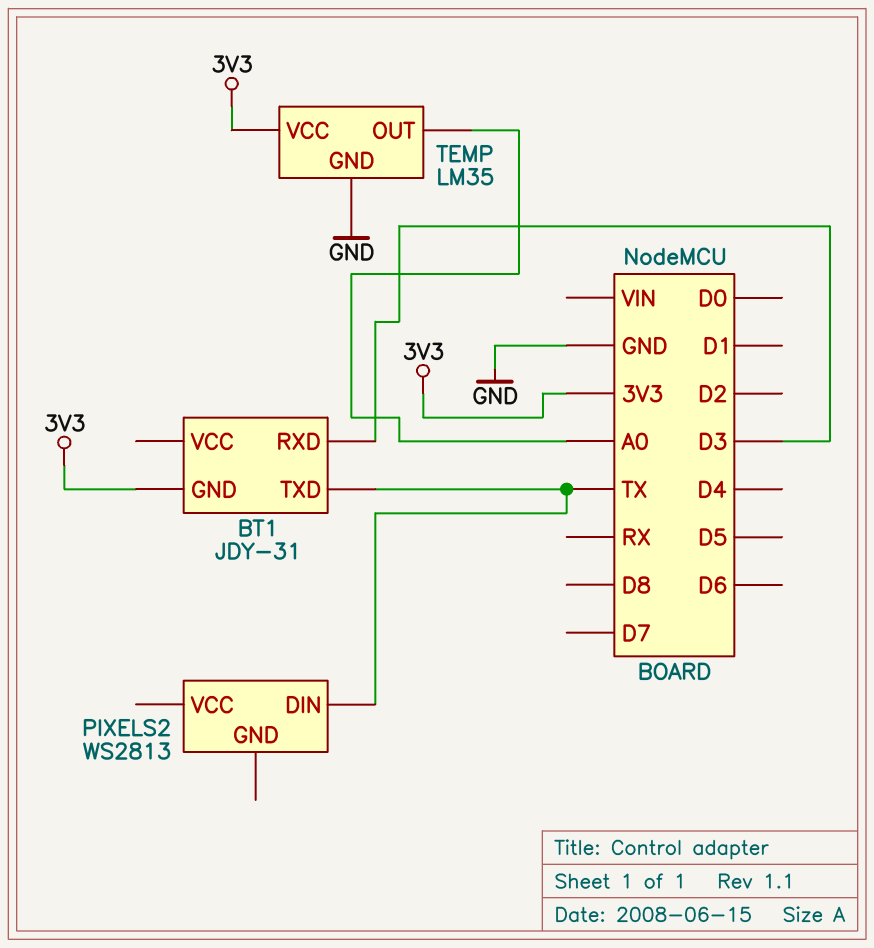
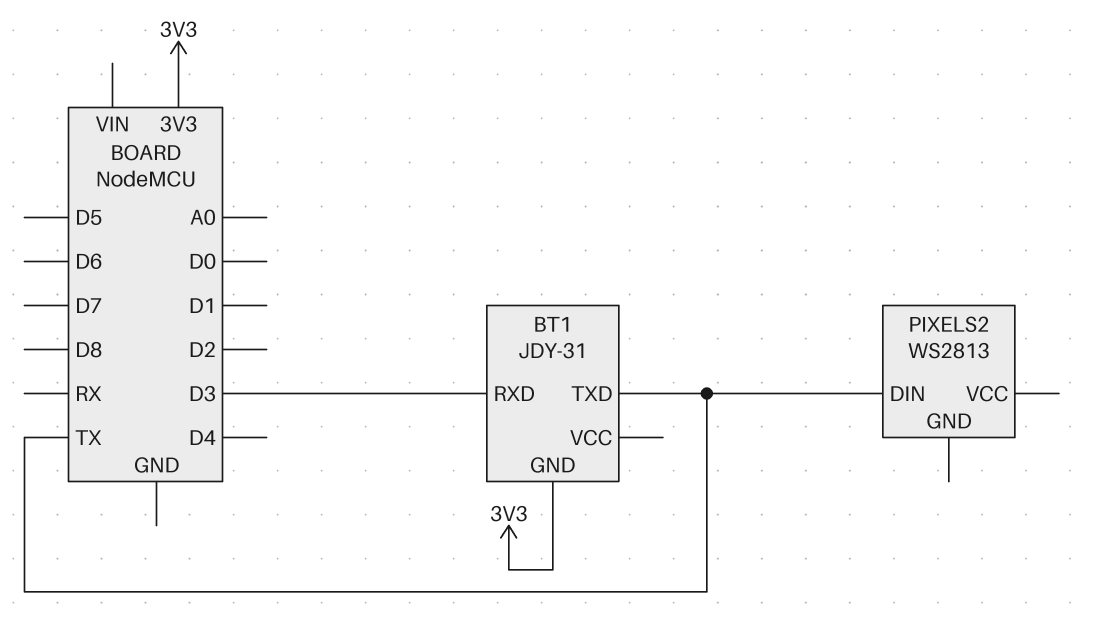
TEMP: LM35 -> none
TEMP pin GND: GND -> none
TEMP pin OUT: A0 -> none
TEMP pin VCC: 3V3 -> none

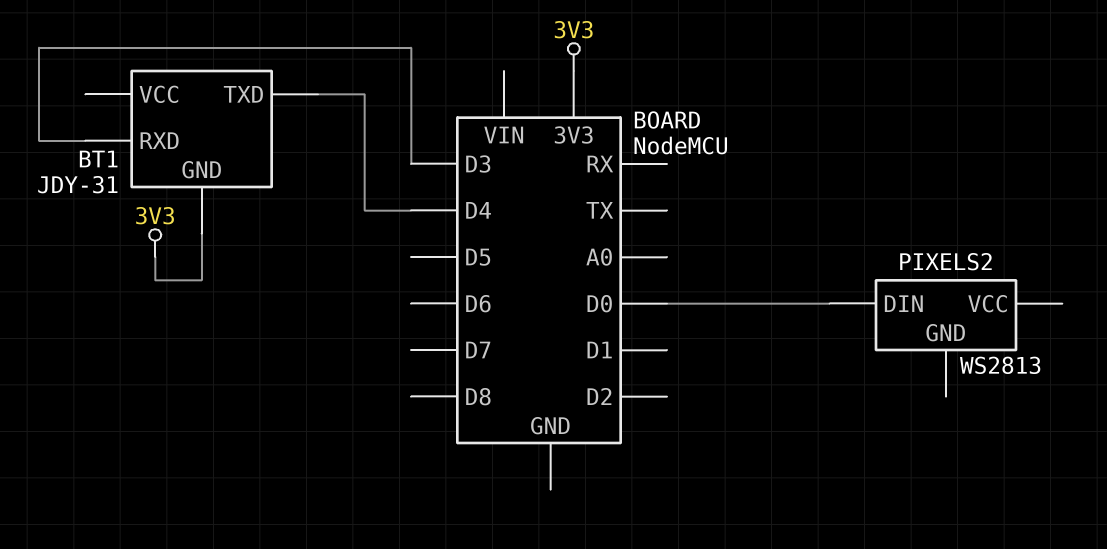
BT1 pin TXD: TX -> D4
PIXELS2 pin DIN: TX -> D0

